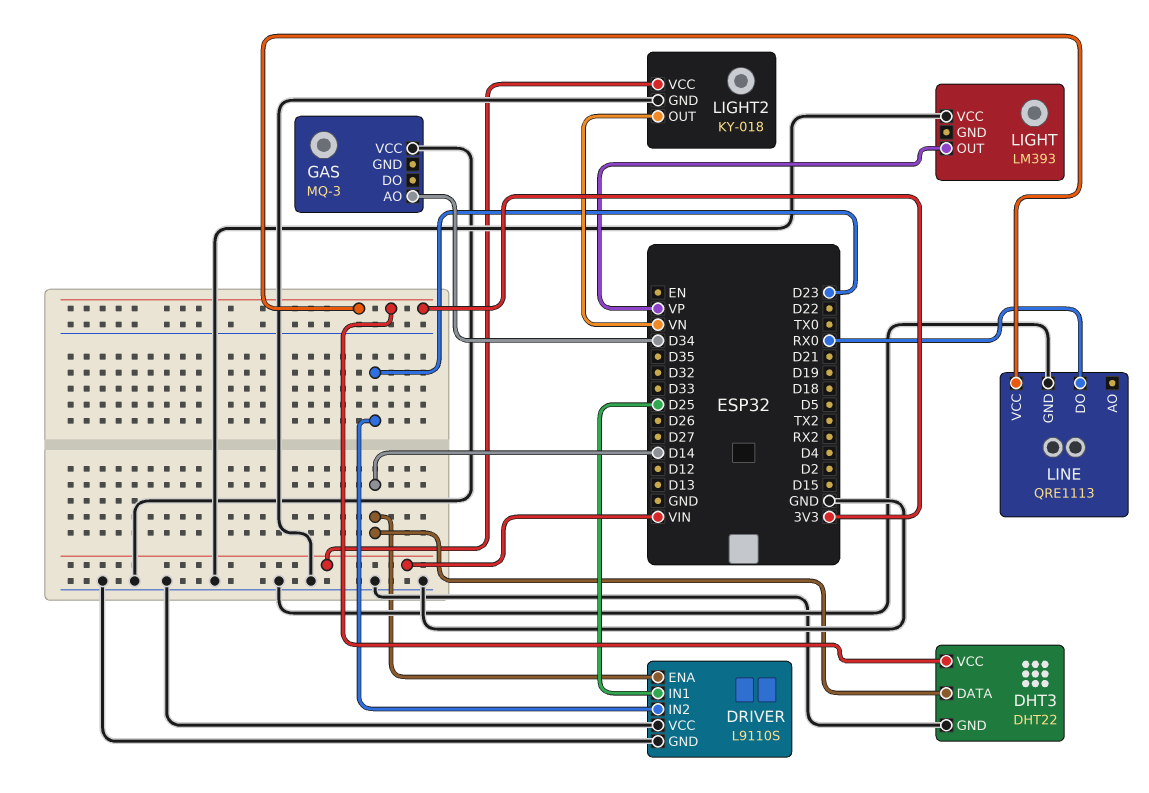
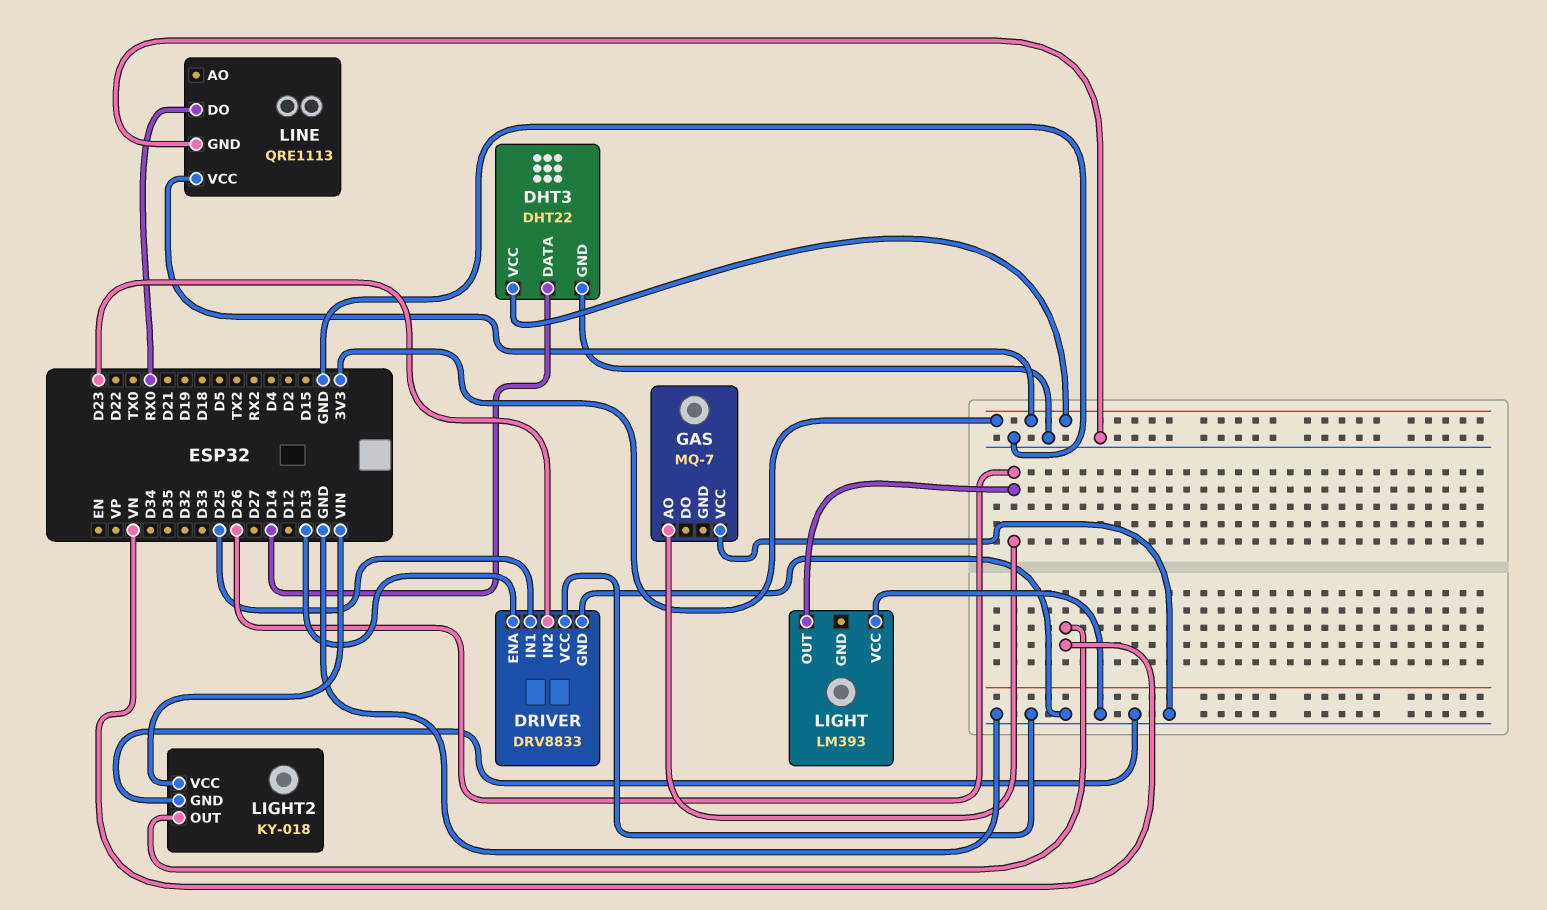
DRIVER: L9110S -> DRV8833
DRIVER pin ENA: D14 -> D13
GAS: MQ-3 -> MQ-7
GAS pin AO: D34 -> D26
LIGHT pin OUT: VP -> D26

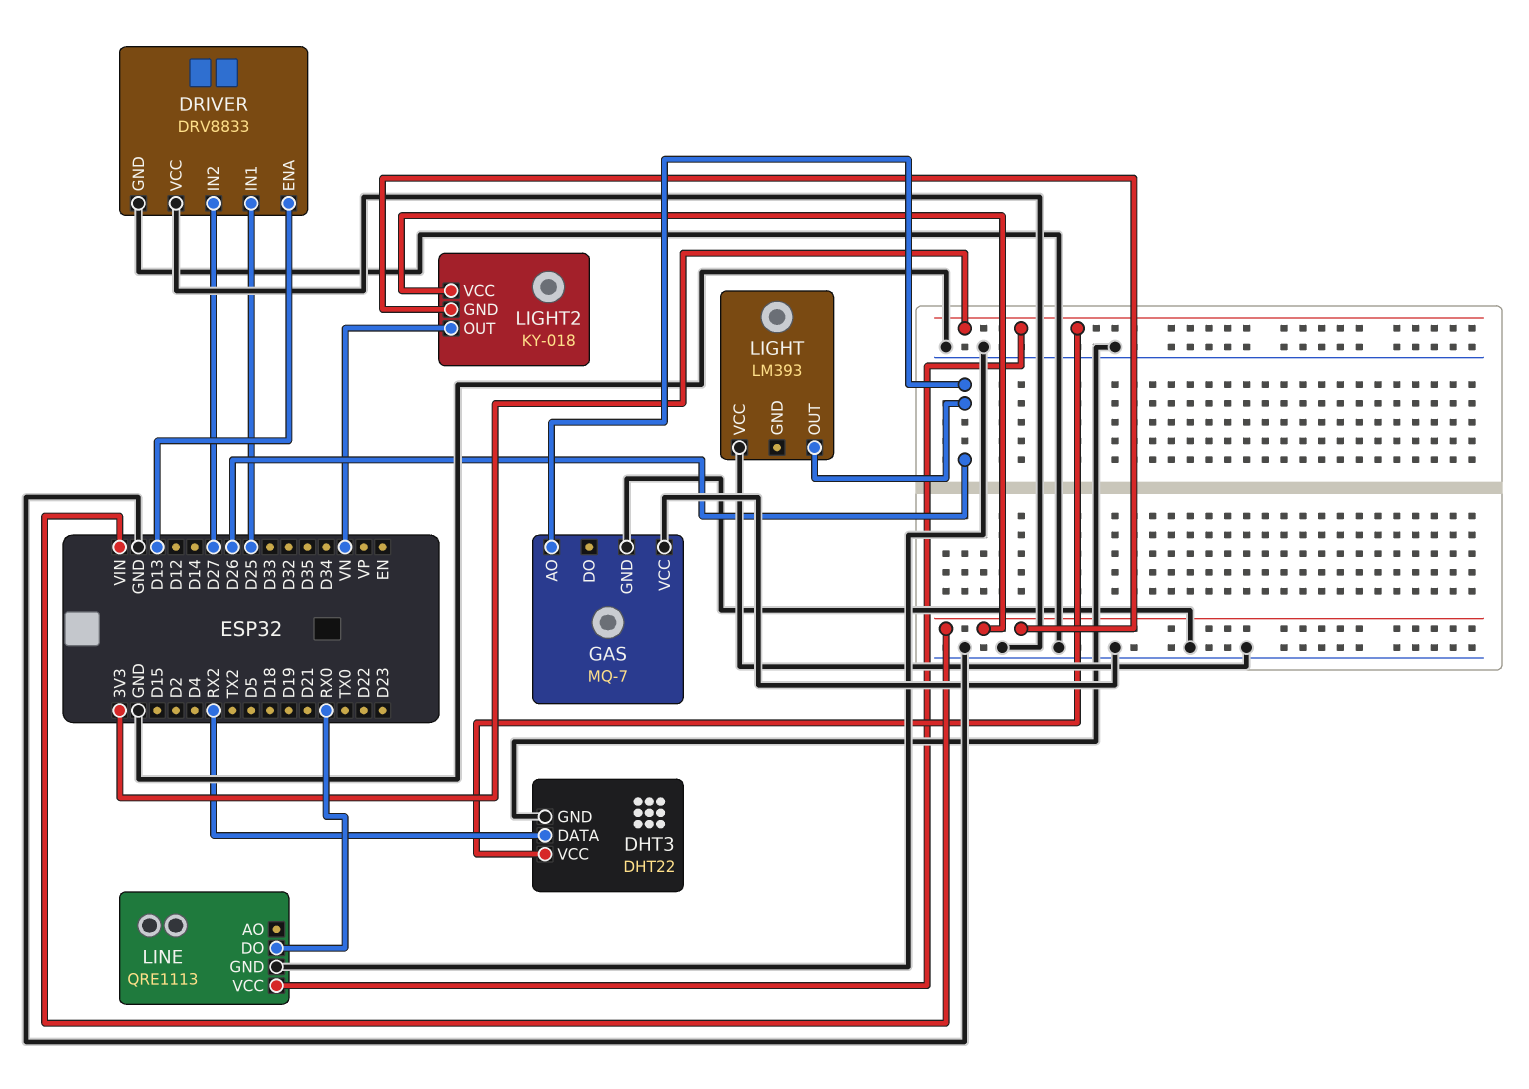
DHT3 pin DATA: D14 -> RX2
DRIVER pin IN2: D23 -> D27
GAS pin GND: none -> GND
LIGHT2 pin GND: GND -> VIN

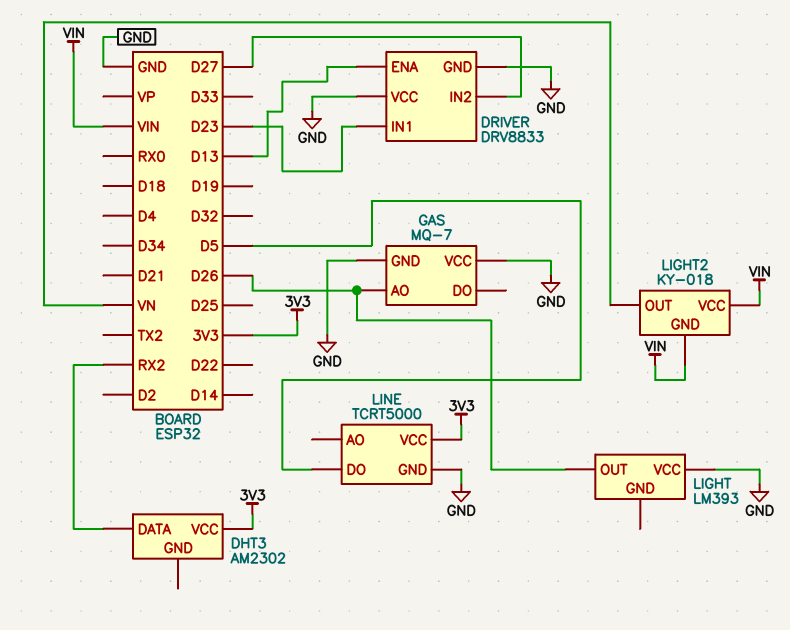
DHT3: DHT22 -> AM2302
DHT3 pin GND: GND -> none
DRIVER pin IN1: D25 -> D23
LINE: QRE1113 -> TCRT5000
LINE pin DO: RX0 -> D5

